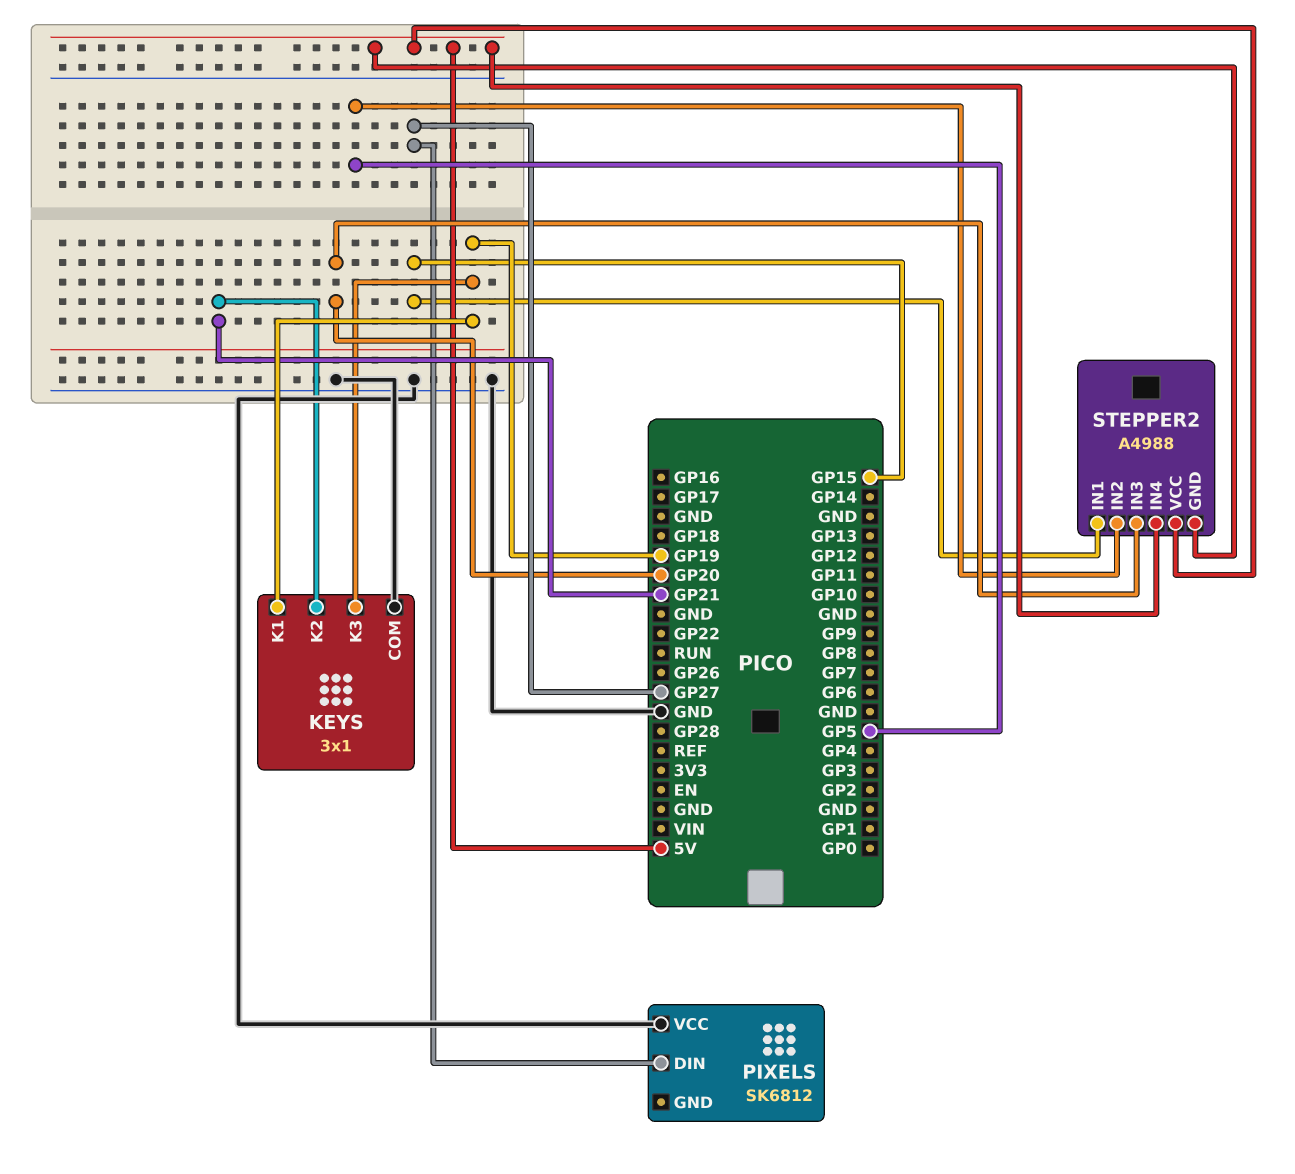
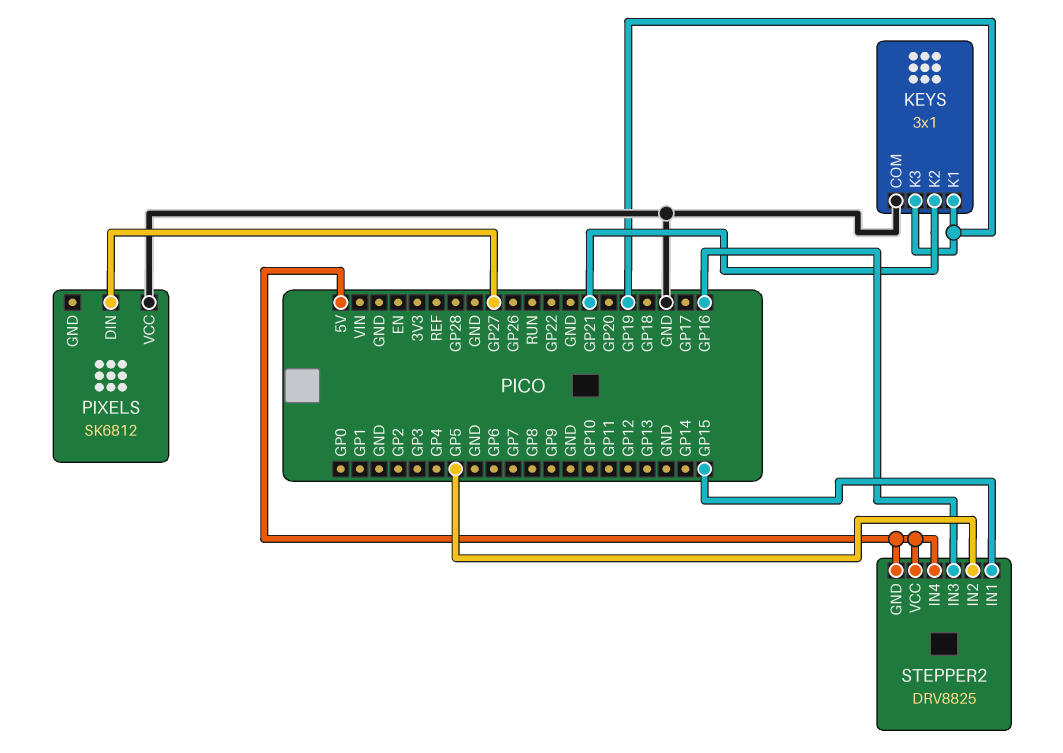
STEPPER2: A4988 -> DRV8825
STEPPER2 pin IN3: GP20 -> GP16

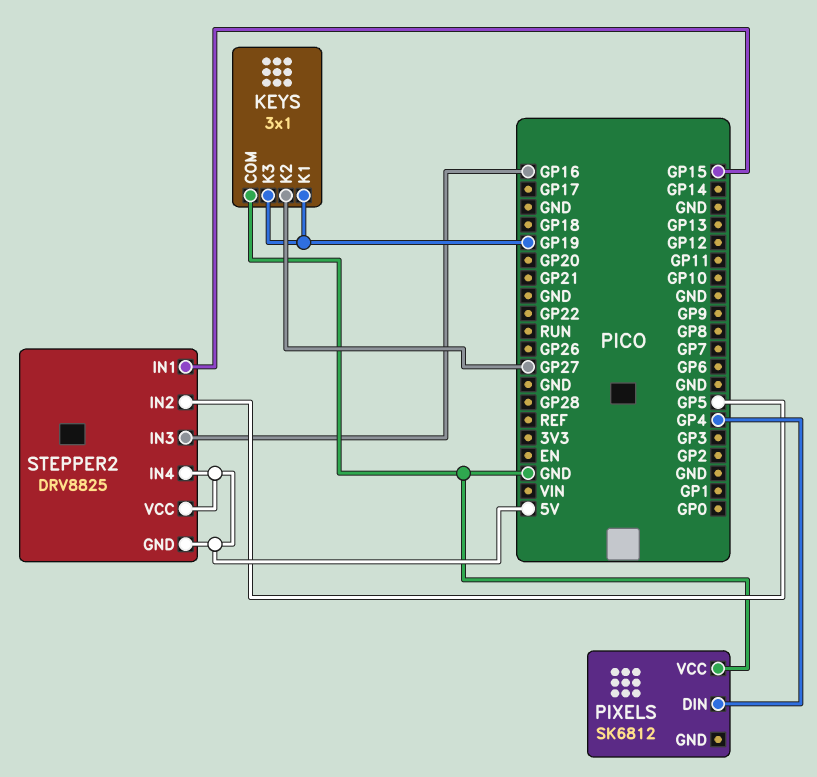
KEYS pin K2: GP21 -> GP27
PIXELS pin DIN: GP27 -> GP4

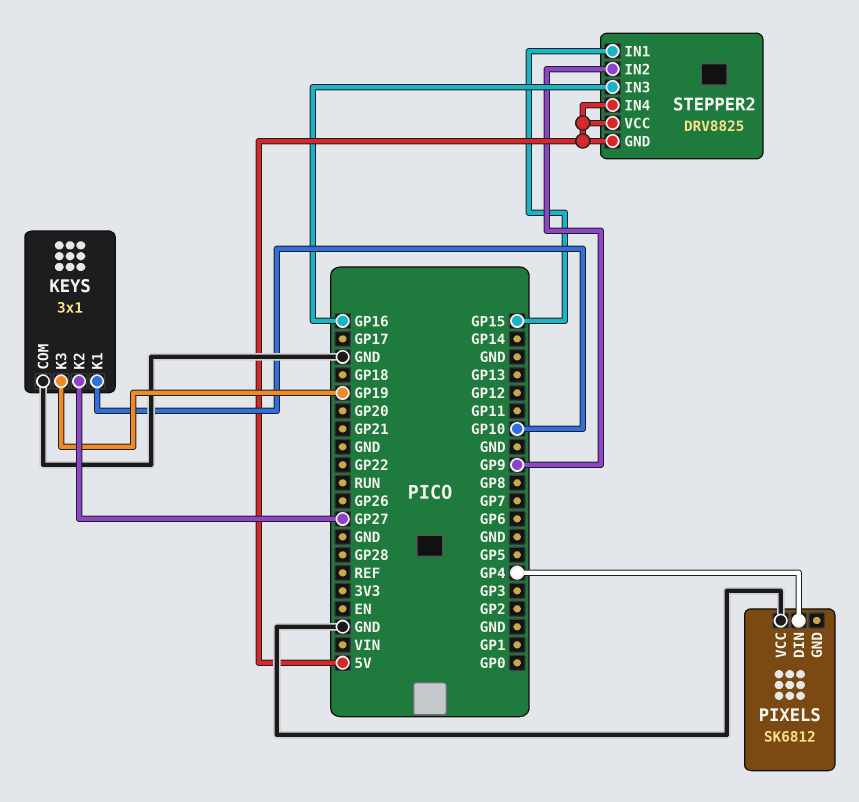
KEYS pin K1: GP19 -> GP10
STEPPER2 pin IN2: GP5 -> GP9

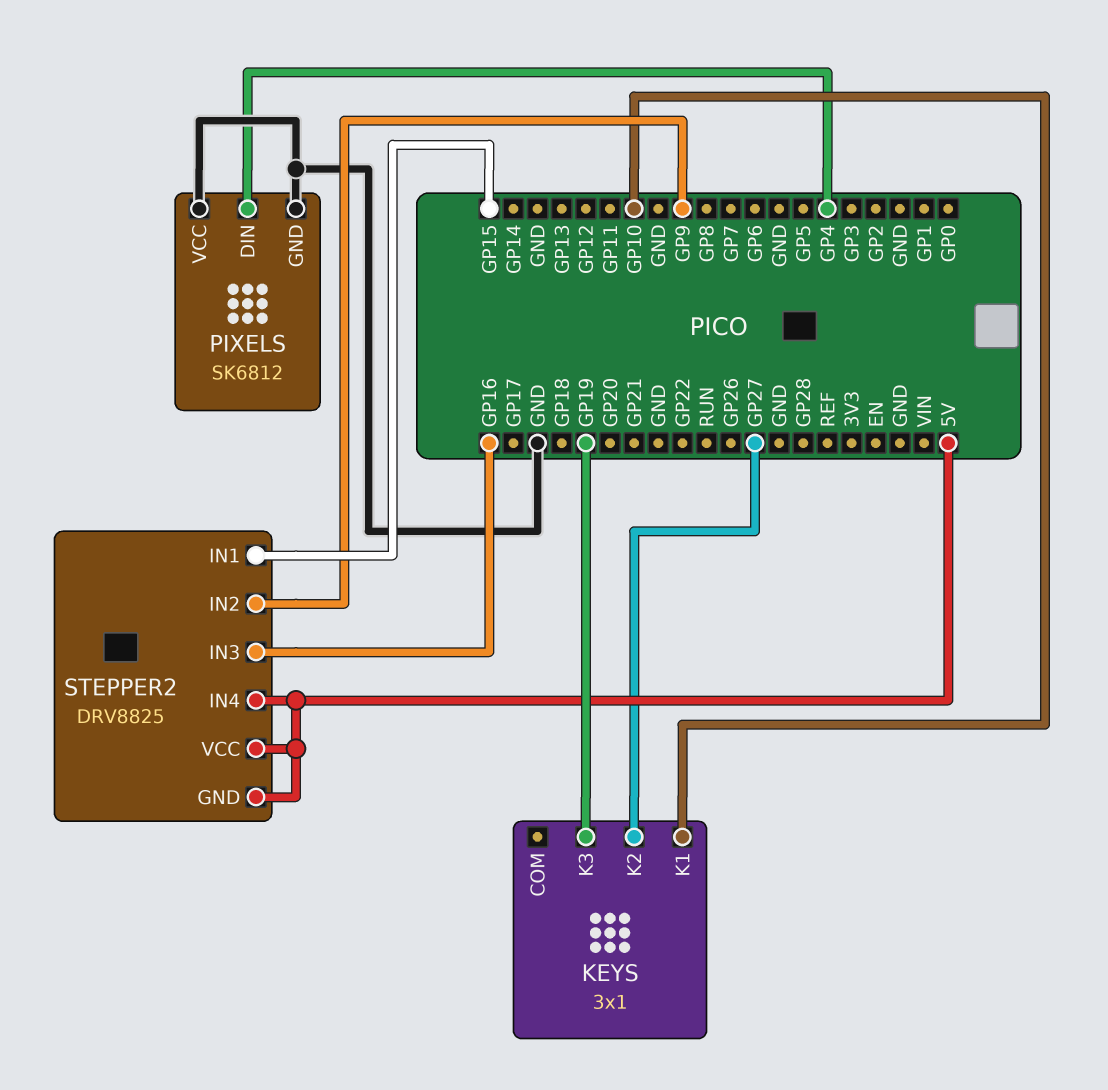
KEYS pin COM: GND -> none
PIXELS pin GND: none -> GND

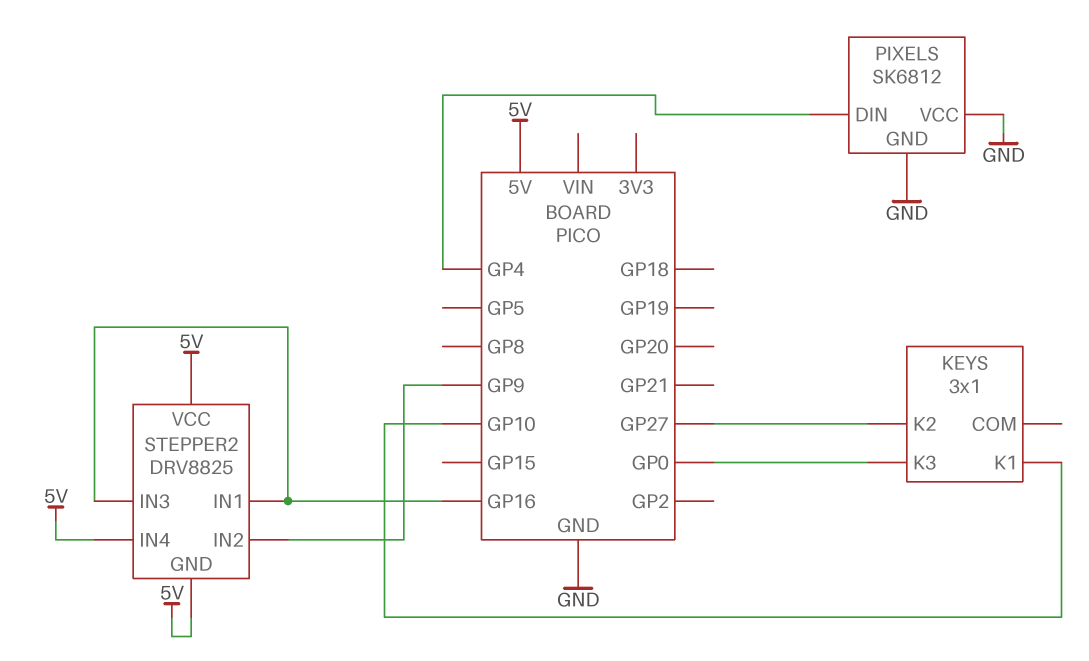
KEYS pin K3: GP19 -> GP0
STEPPER2 pin IN1: GP15 -> GP16

